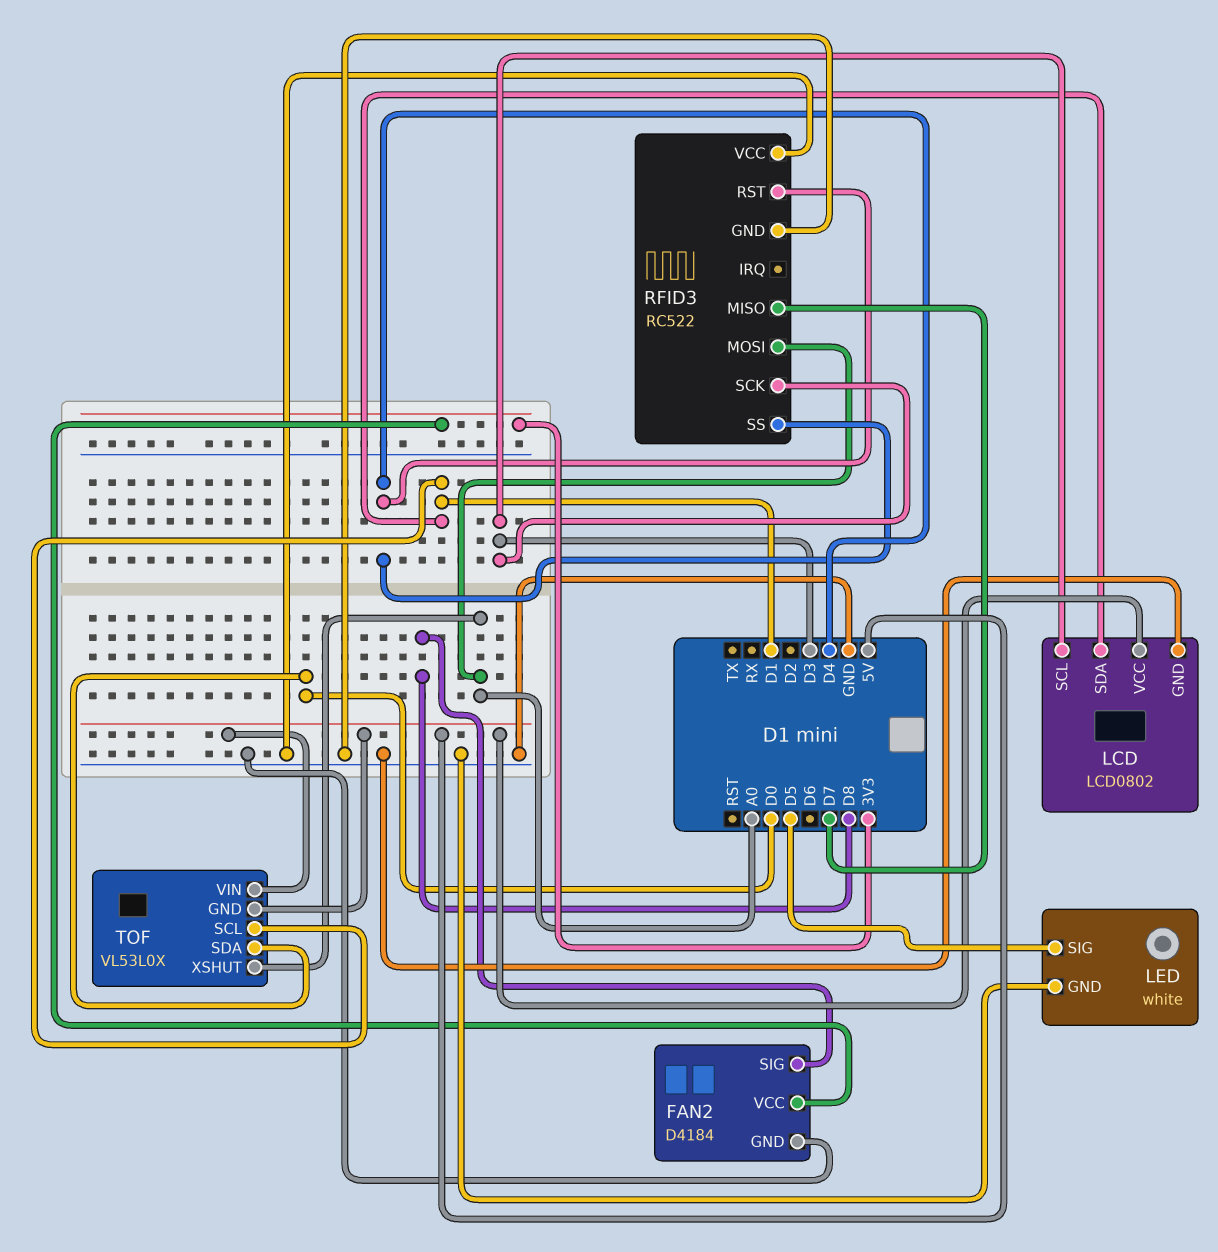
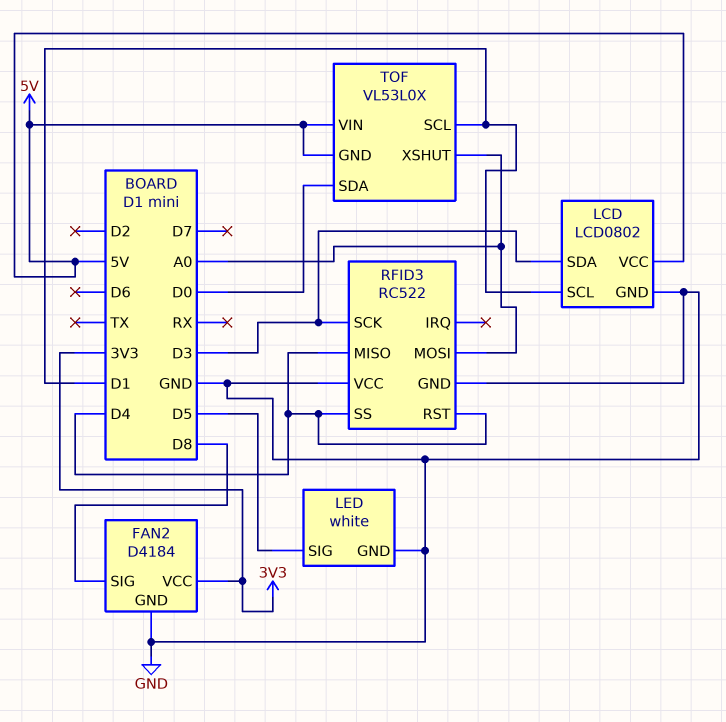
LCD pin SCL: D3 -> D1
LCD pin SDA: D1 -> D3
RFID3 pin MISO: D7 -> D4

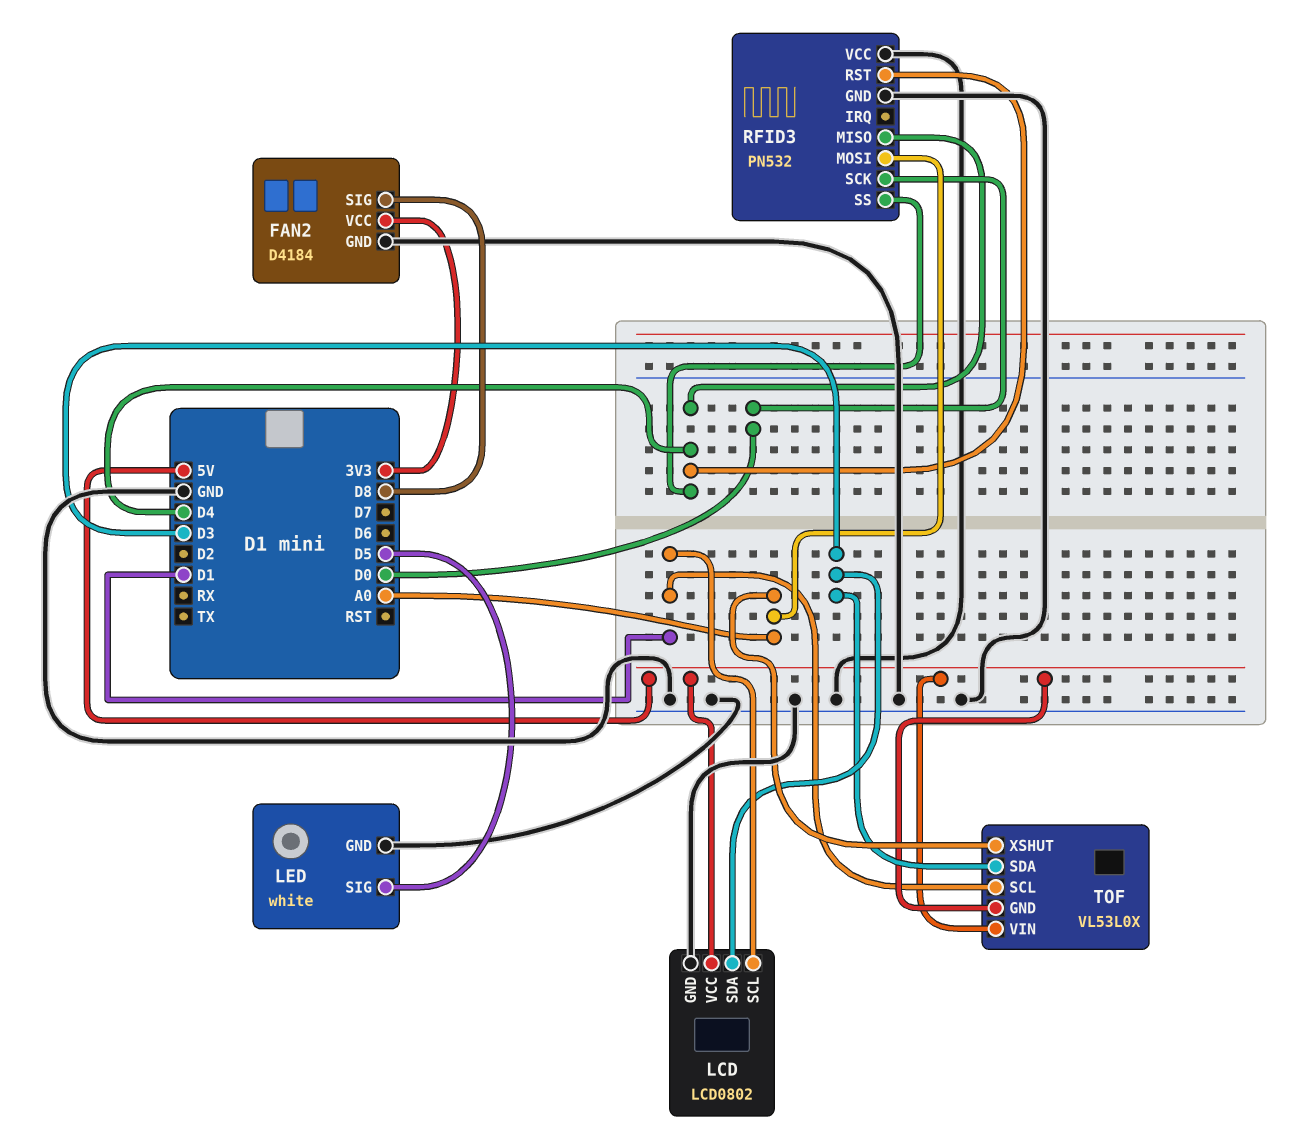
RFID3: RC522 -> PN532
RFID3 pin SCK: D3 -> D0
TOF pin SDA: D0 -> D3

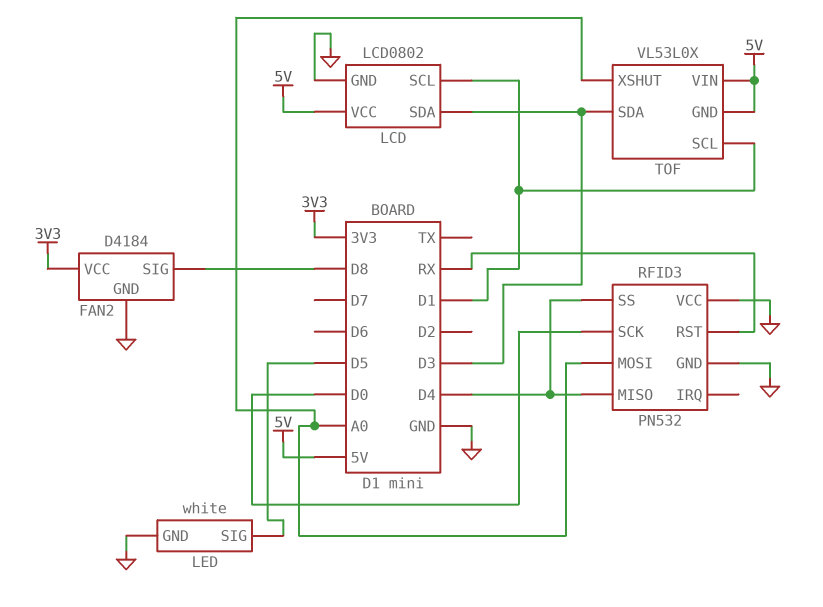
RFID3 pin RST: D4 -> RX

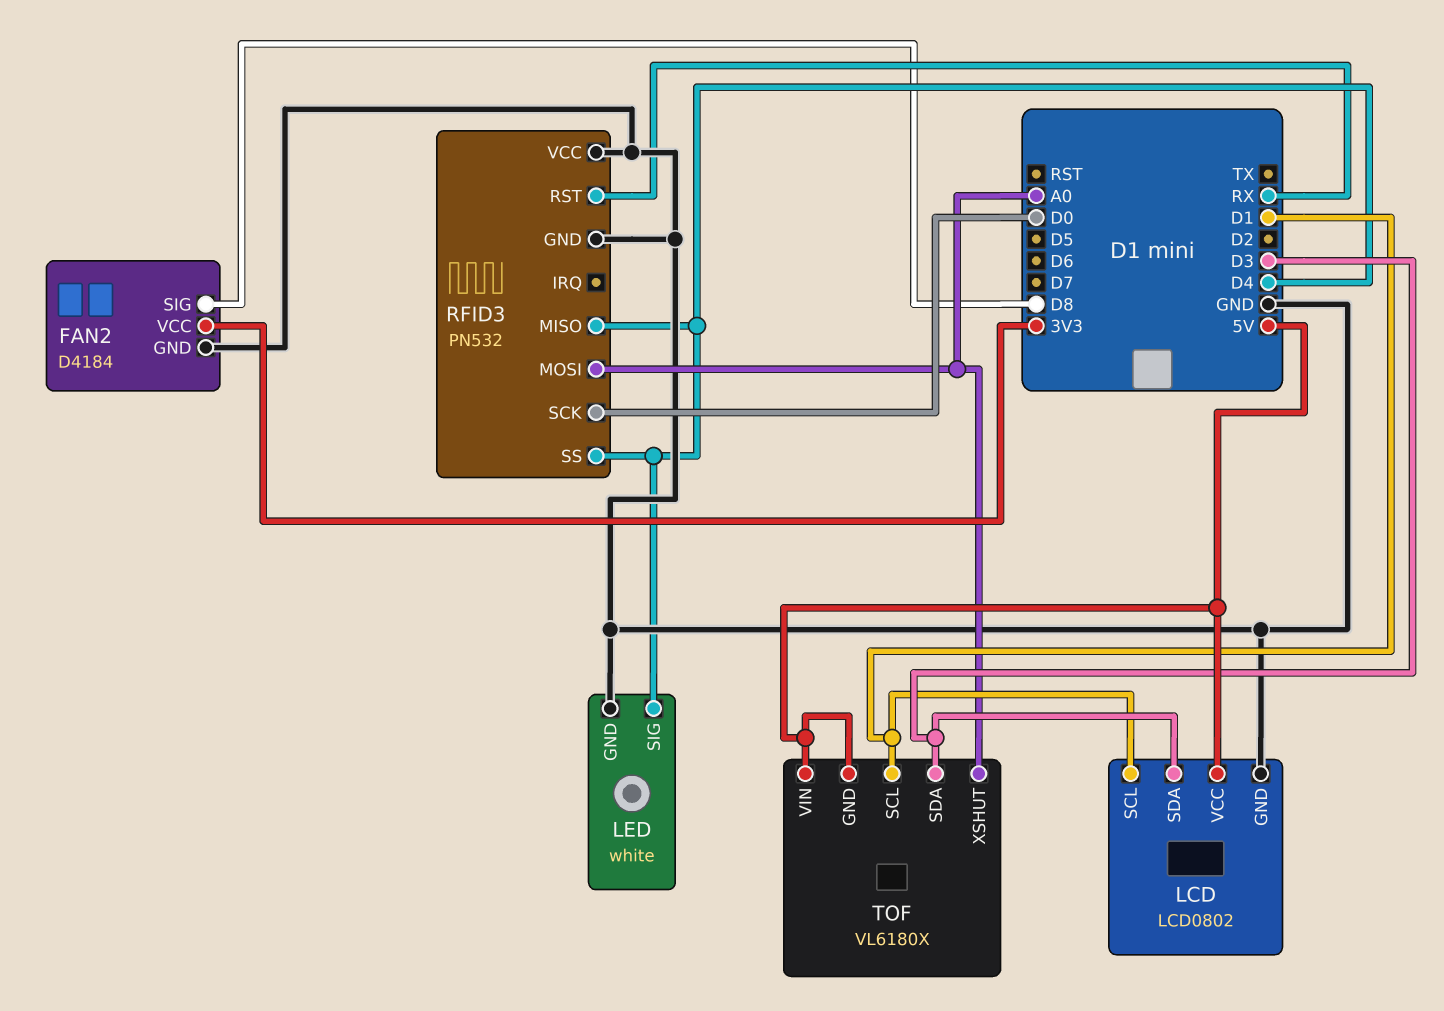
LED pin SIG: D5 -> D4
TOF: VL53L0X -> VL6180X

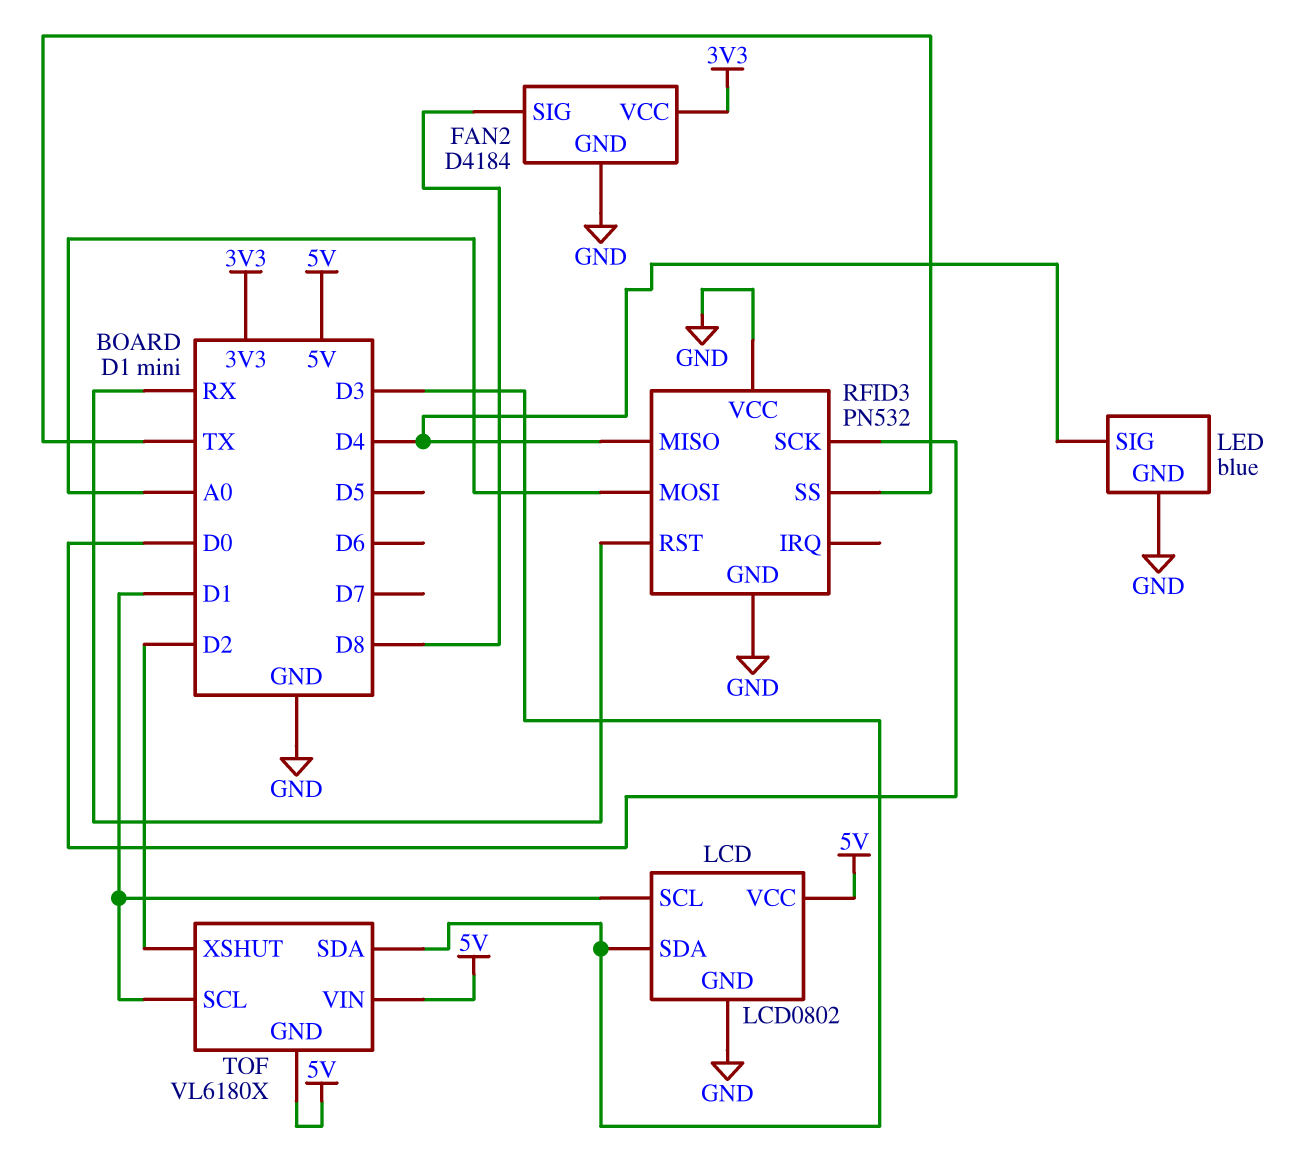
LED: white -> blue
RFID3 pin SS: D4 -> TX
TOF pin XSHUT: A0 -> D2

